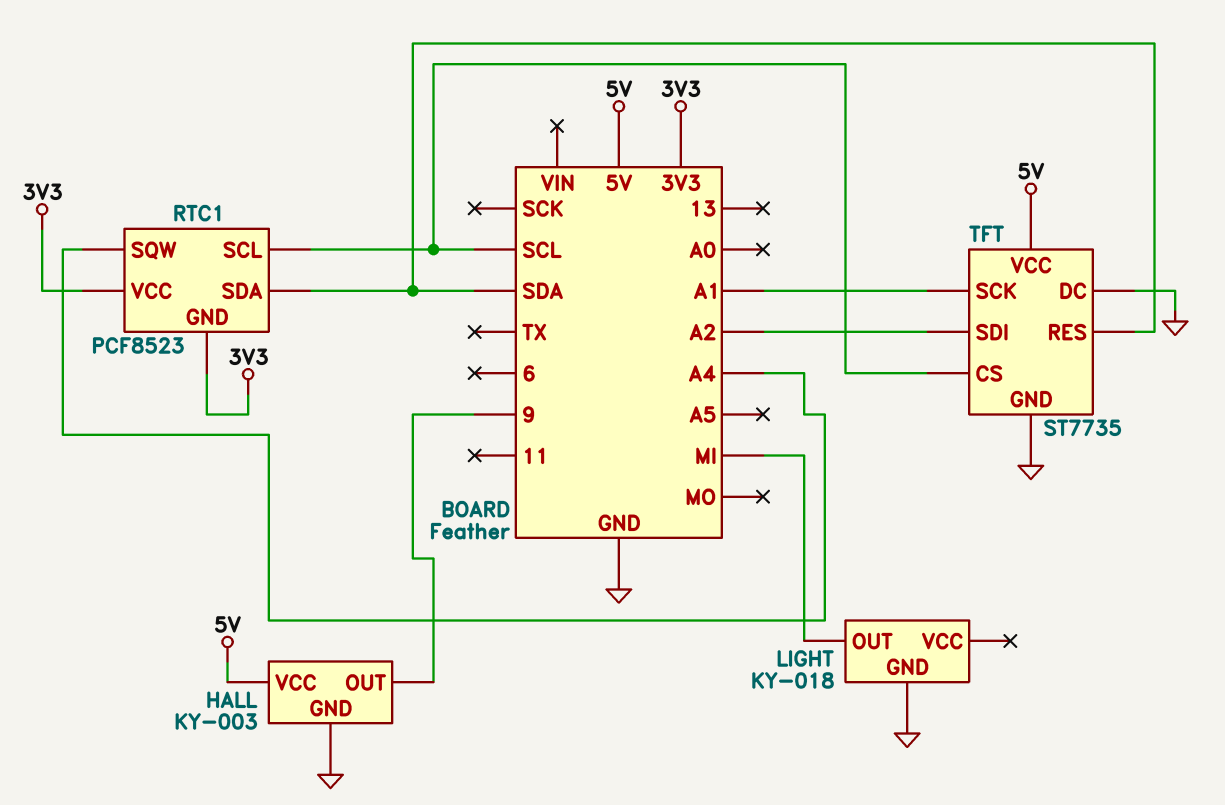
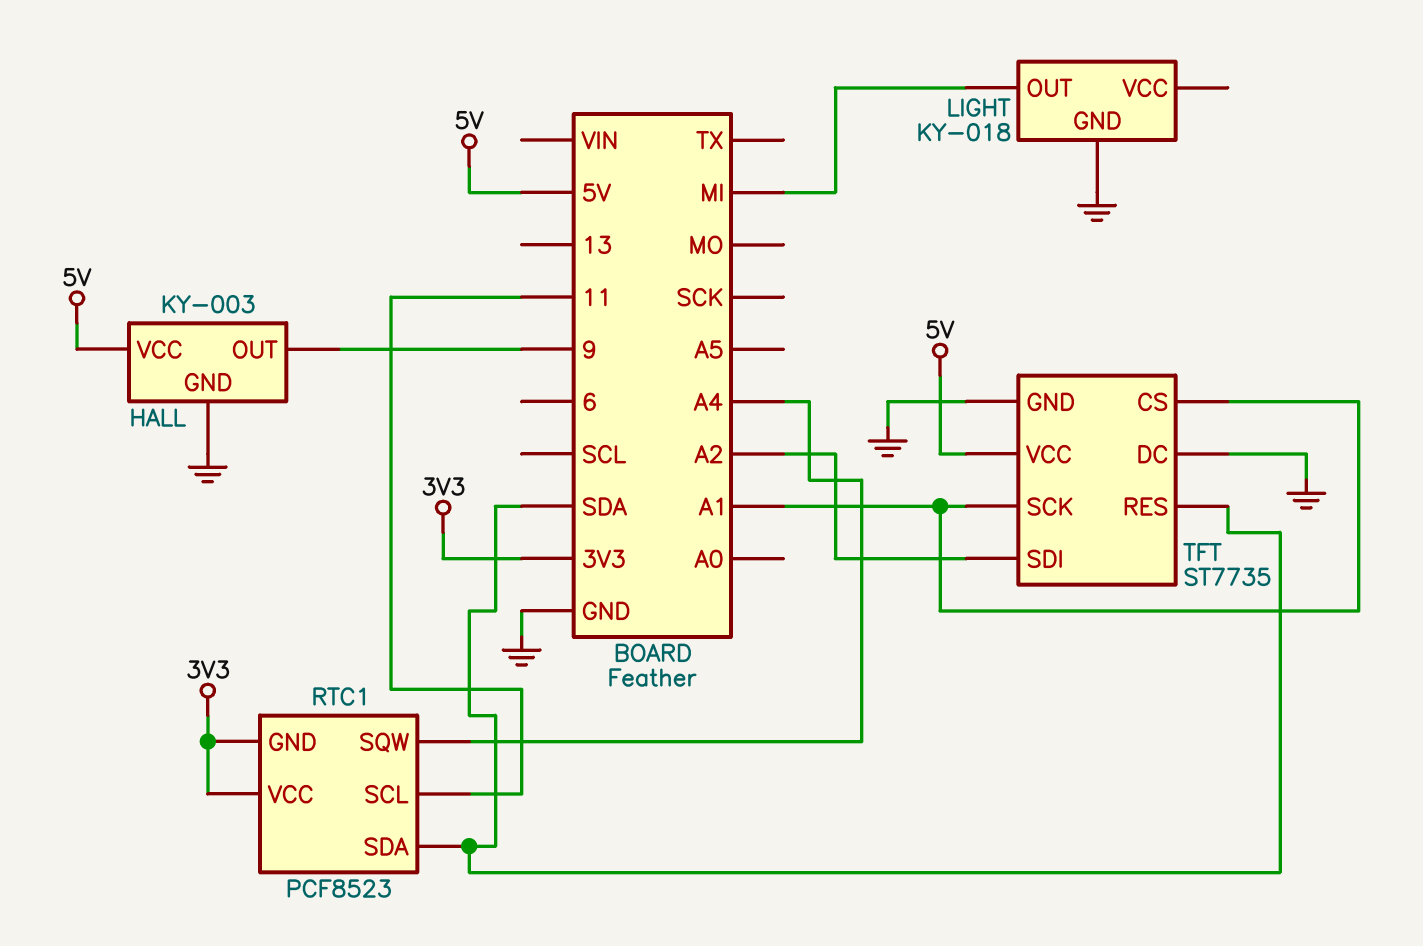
RTC1 pin SCL: SCL -> 11
TFT pin CS: SCL -> A1

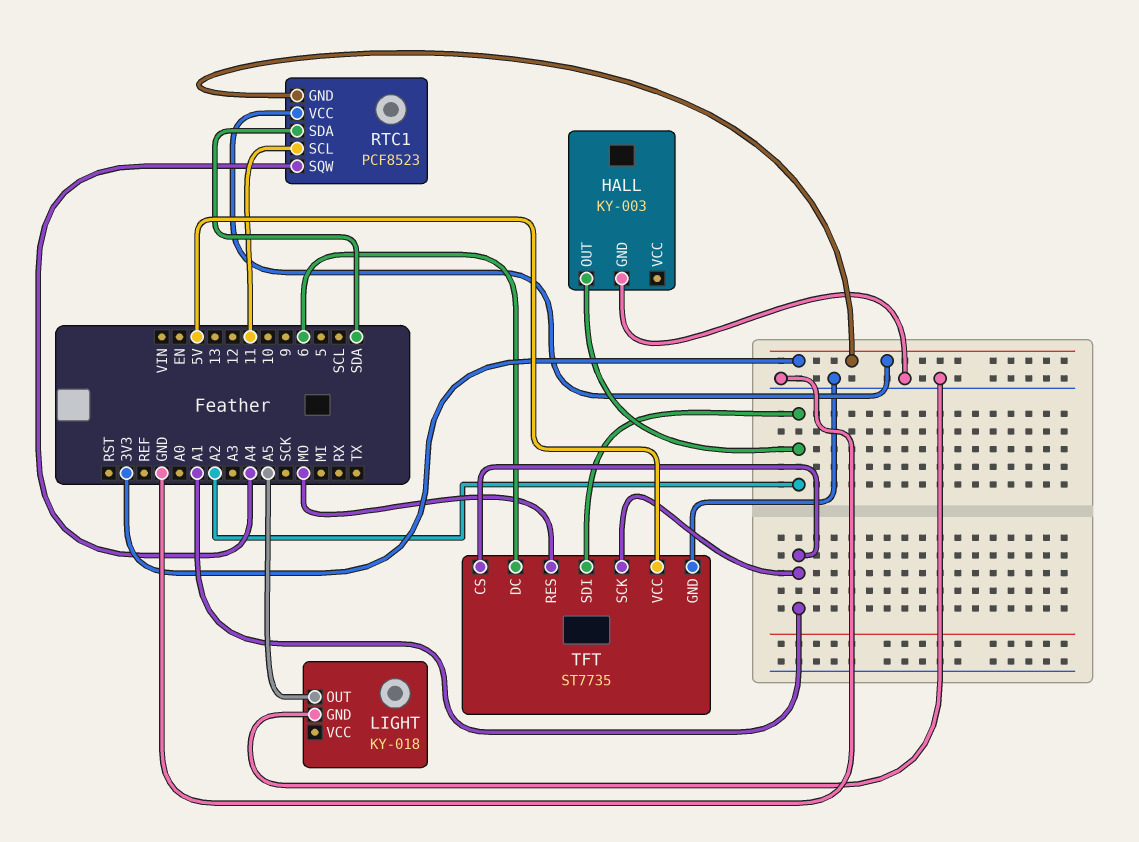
HALL pin OUT: 9 -> A2
HALL pin VCC: 5V -> none
LIGHT pin OUT: MI -> A5
TFT pin DC: GND -> 6
TFT pin RES: SDA -> MO

